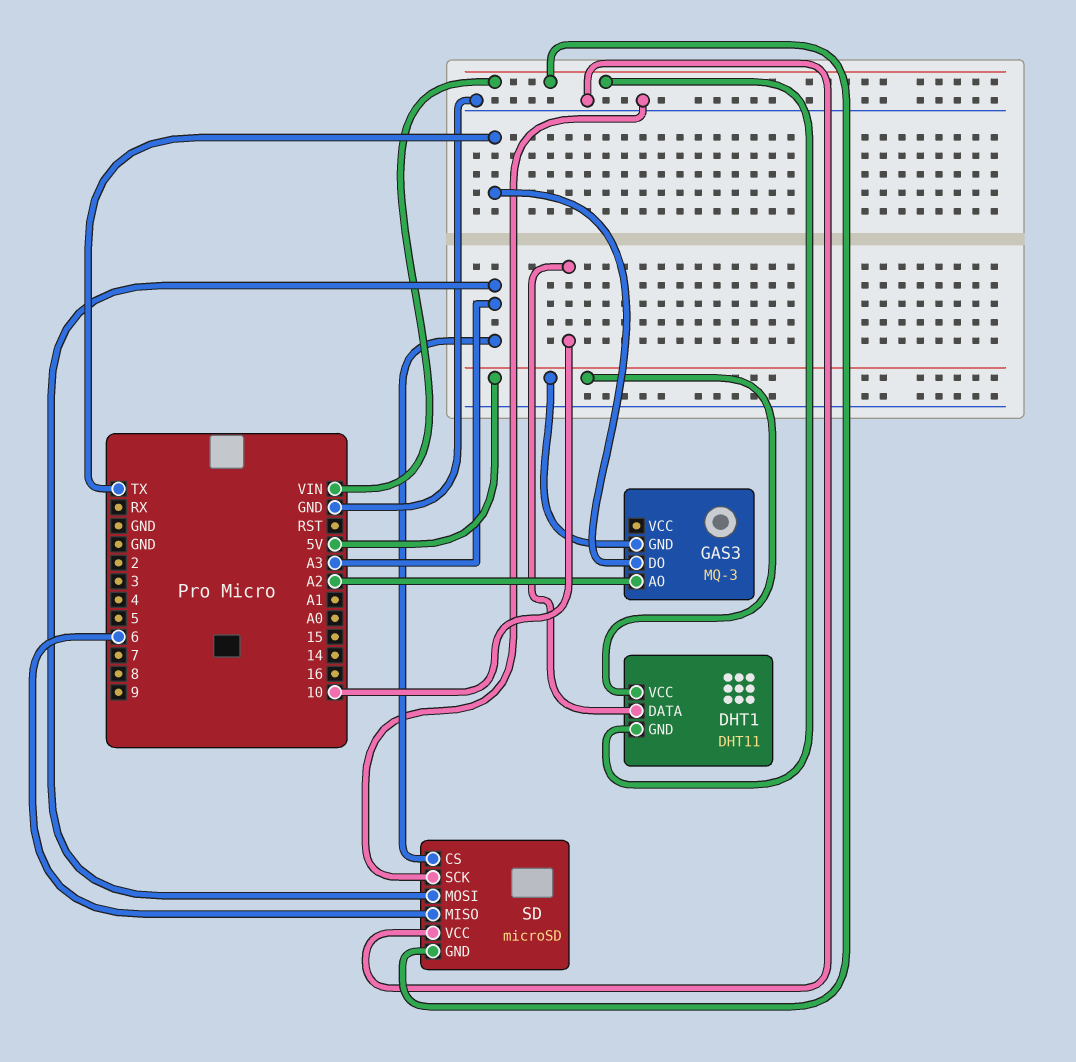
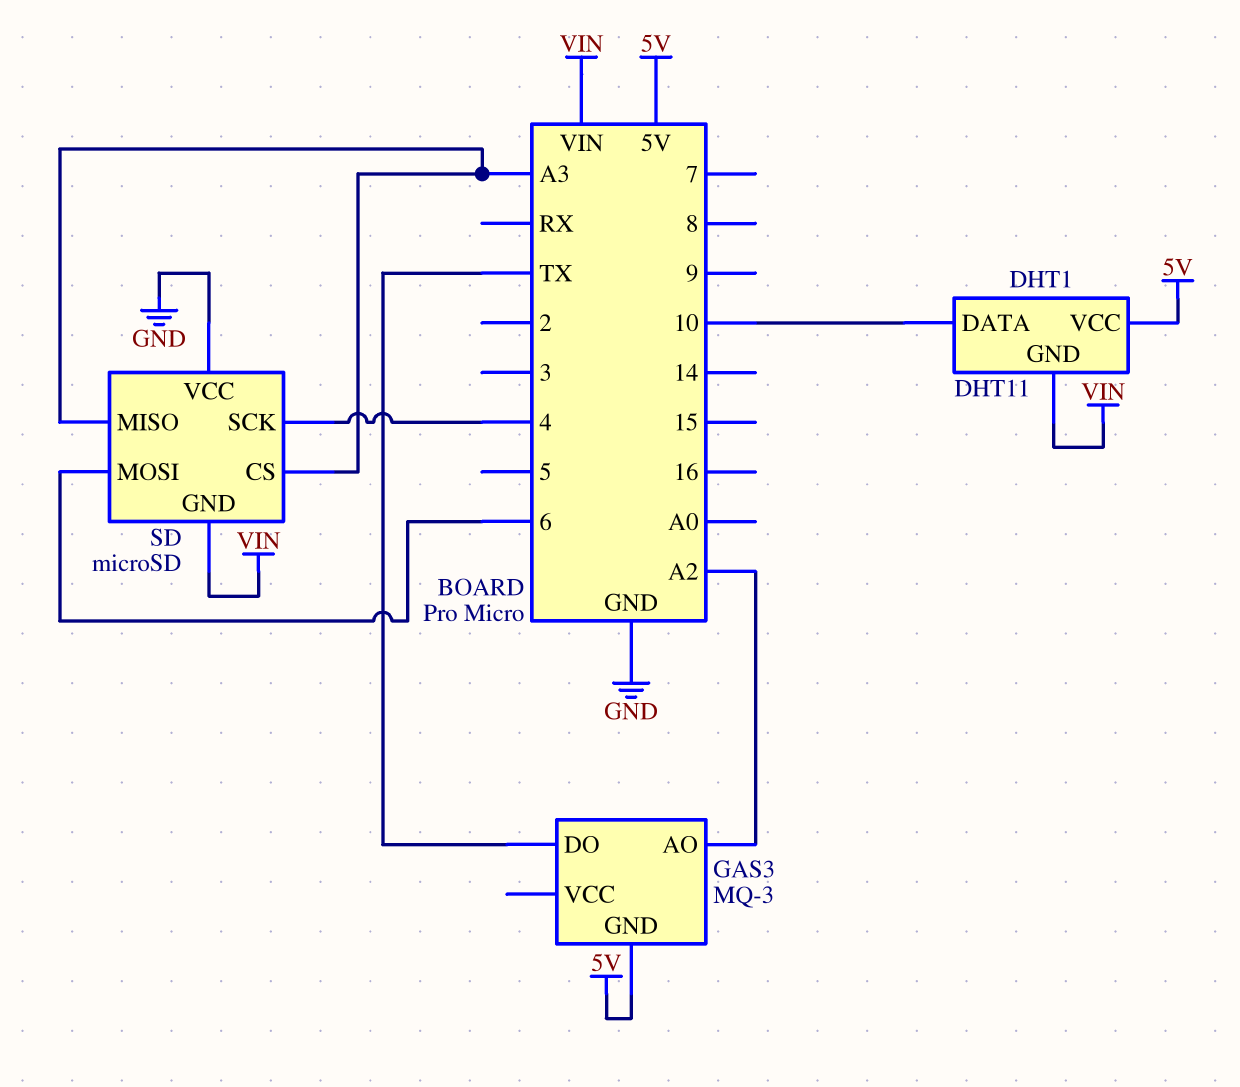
SD pin MISO: 6 -> A3
SD pin MOSI: A3 -> 6
SD pin SCK: GND -> 4

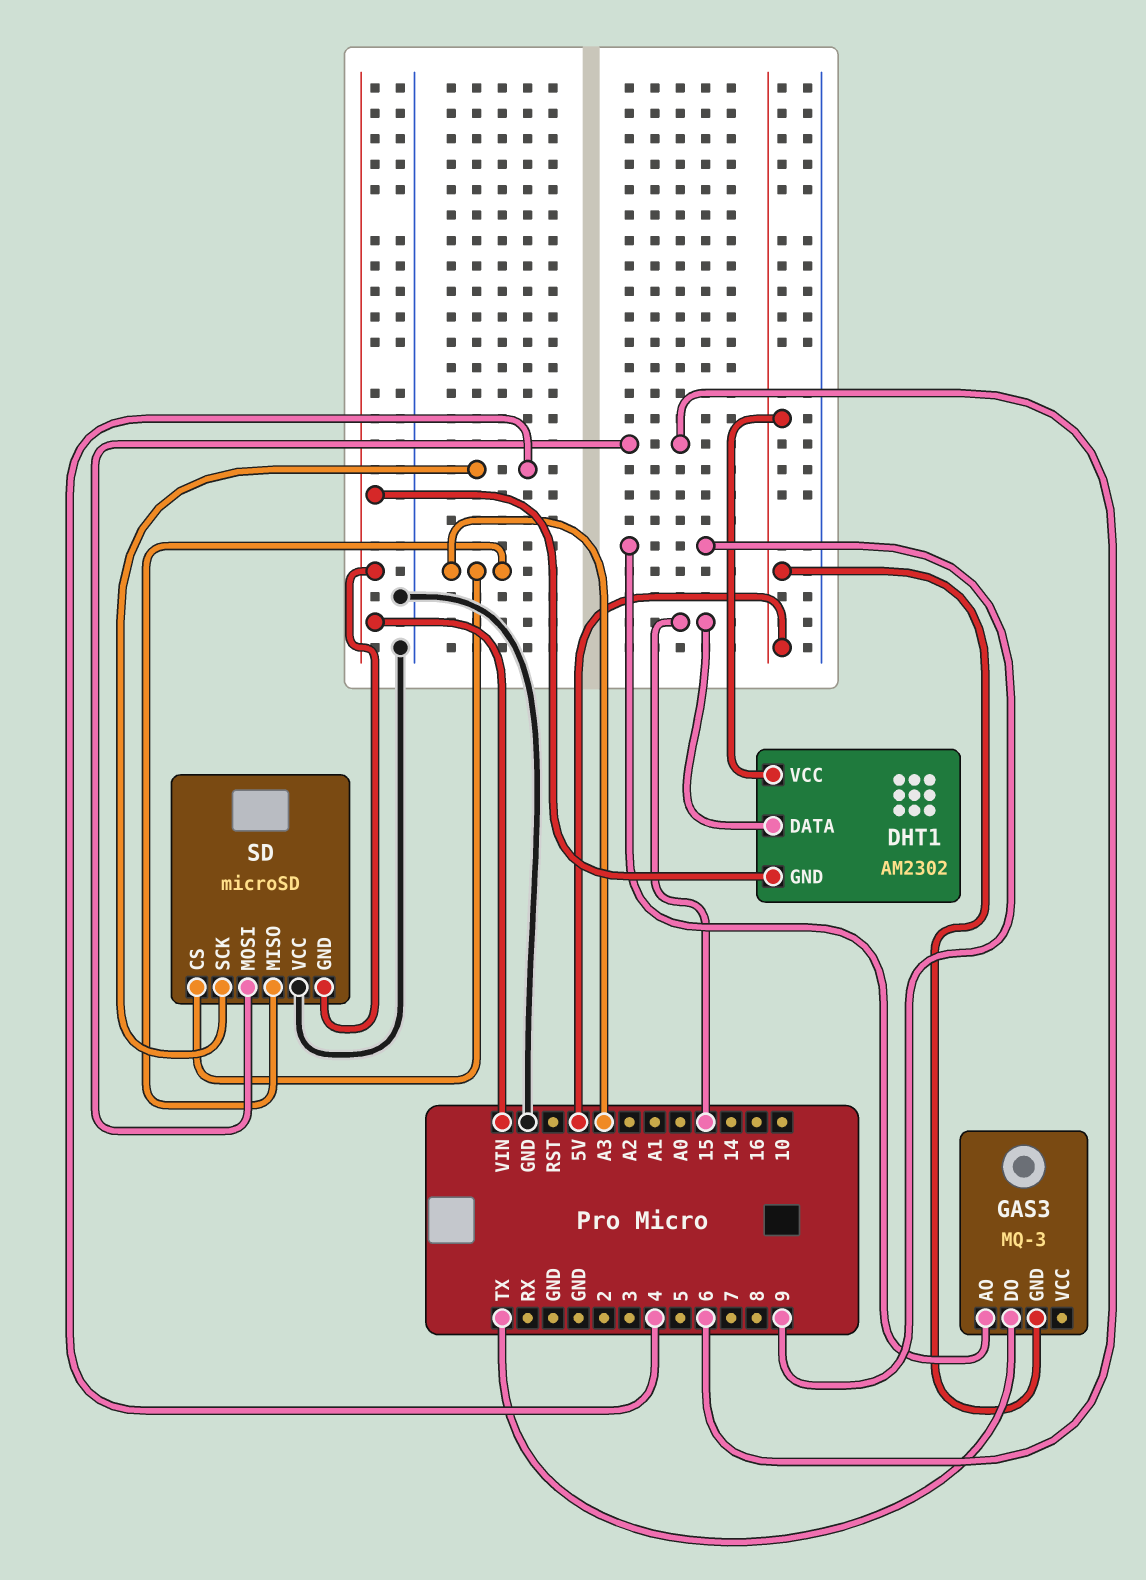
DHT1: DHT11 -> AM2302
DHT1 pin DATA: 10 -> 15
GAS3 pin AO: A2 -> 9

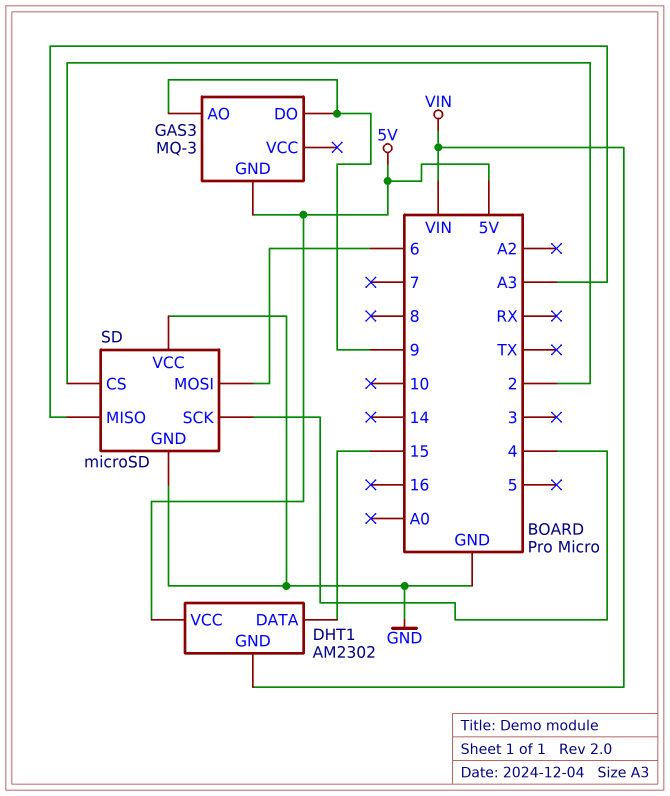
GAS3 pin DO: TX -> 9
SD pin CS: A3 -> 2
SD pin GND: VIN -> GND

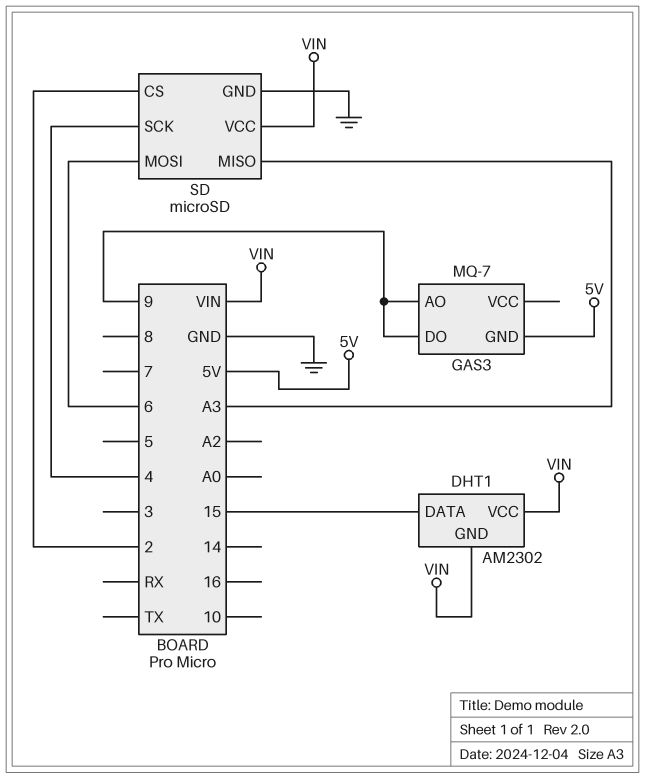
DHT1 pin VCC: 5V -> VIN
GAS3: MQ-3 -> MQ-7
SD pin VCC: GND -> VIN

